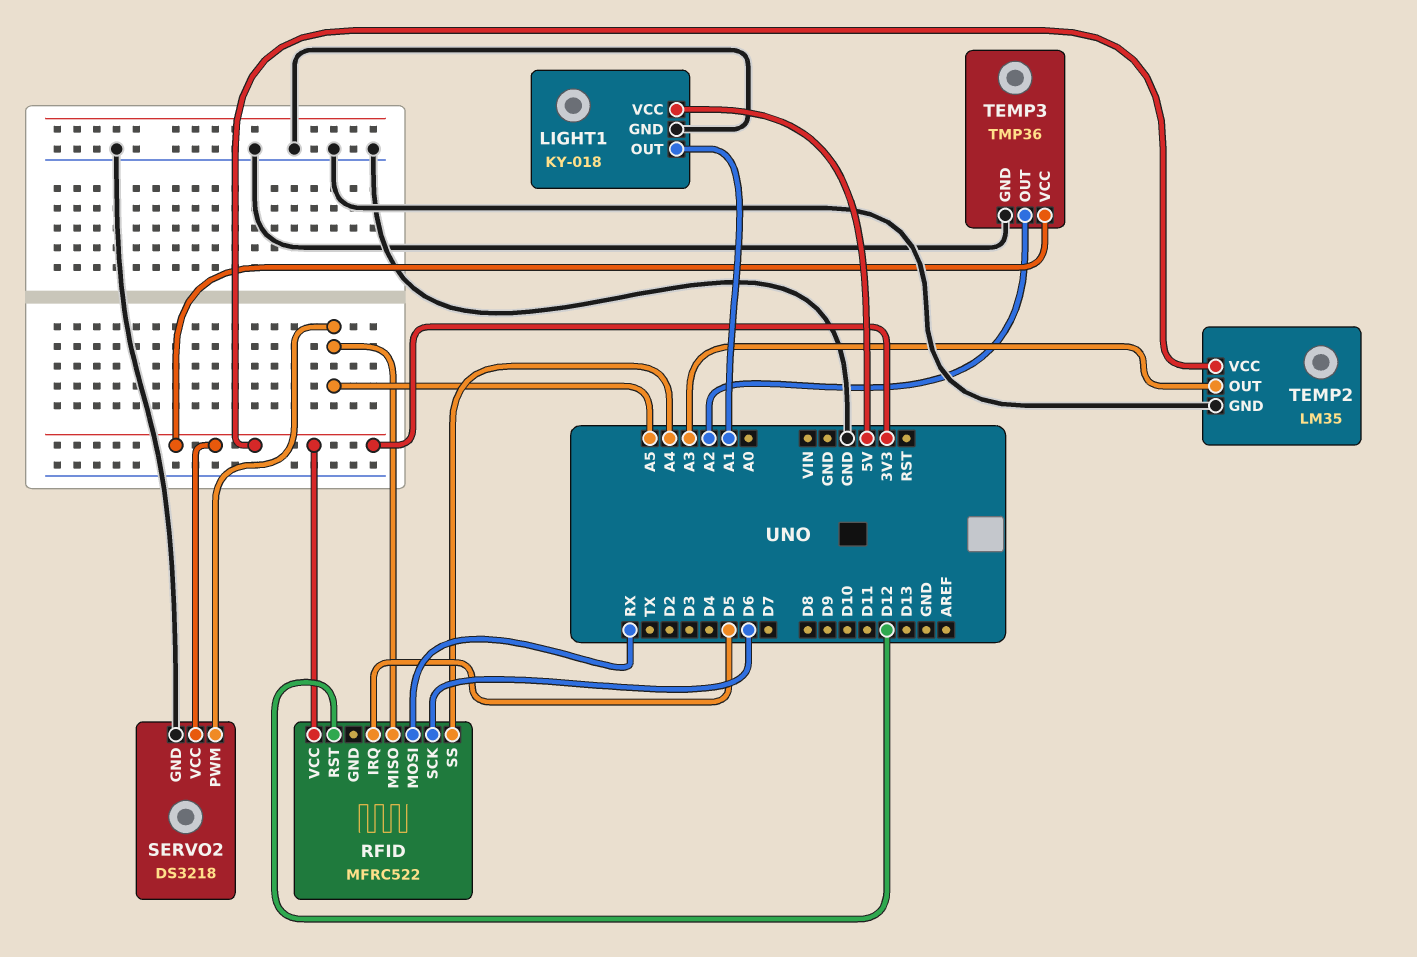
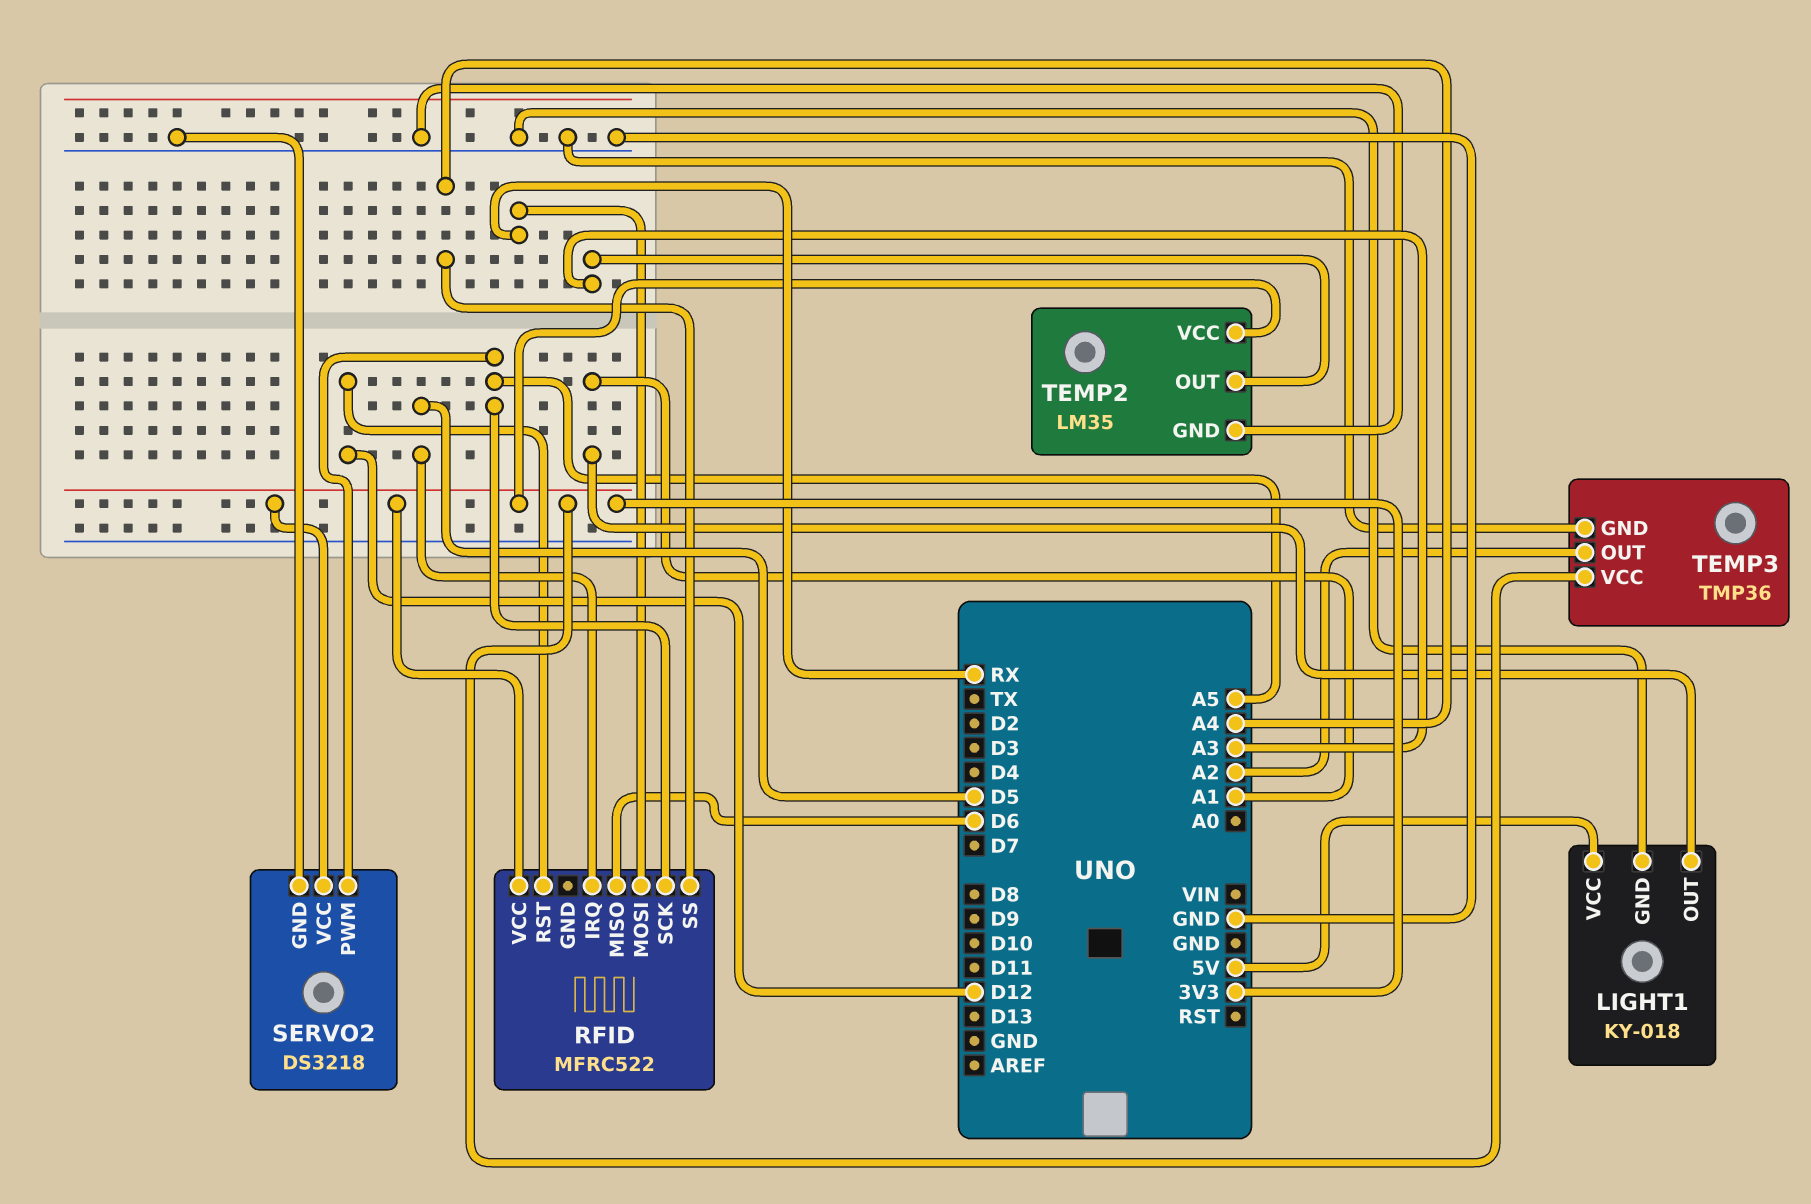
RFID pin MISO: A5 -> D6
RFID pin SCK: D6 -> A5

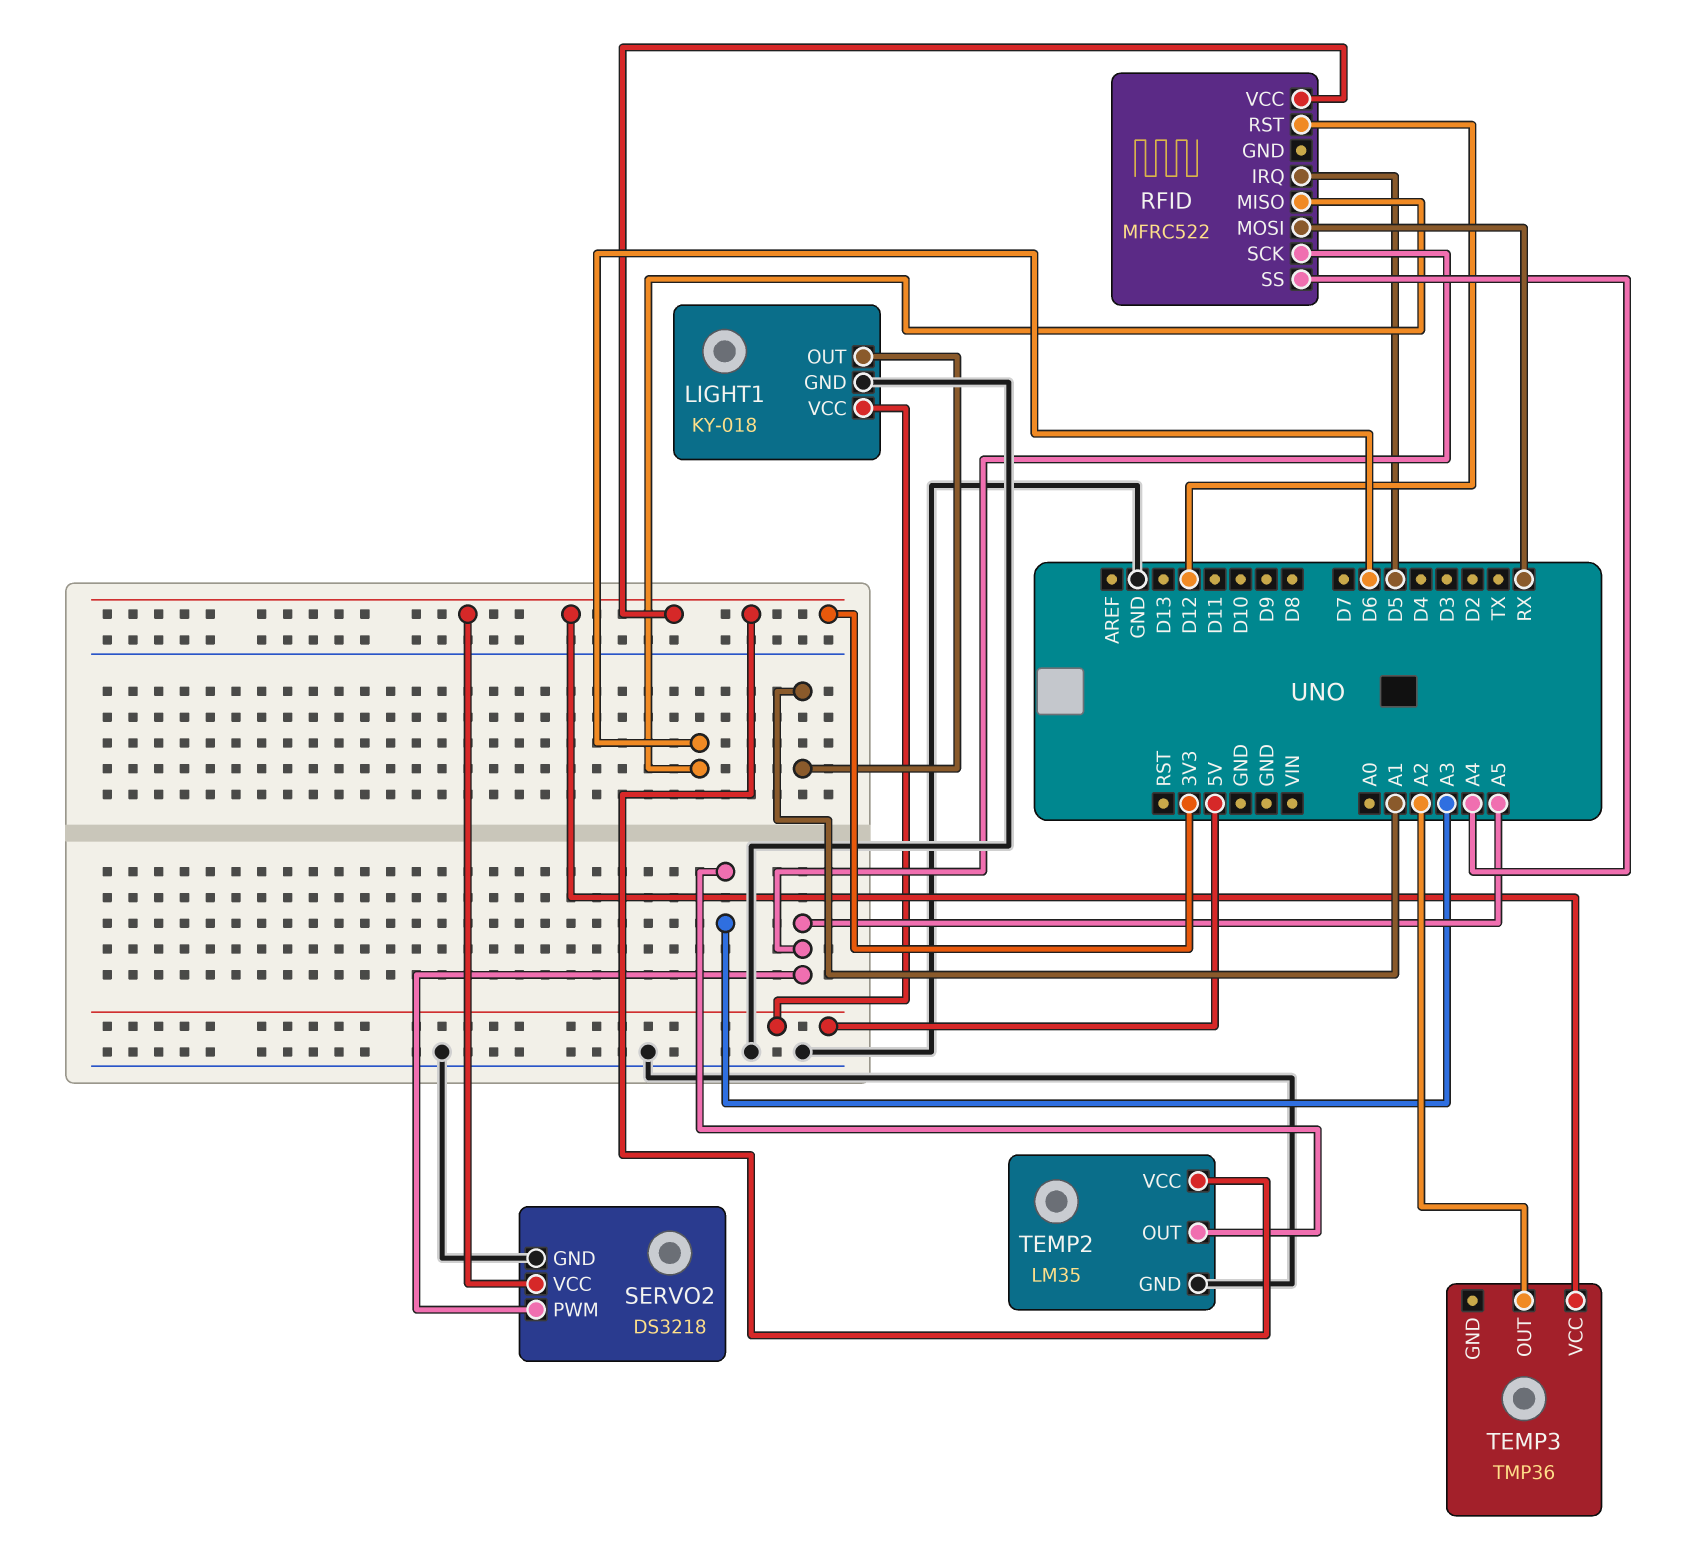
TEMP3 pin GND: GND -> none

